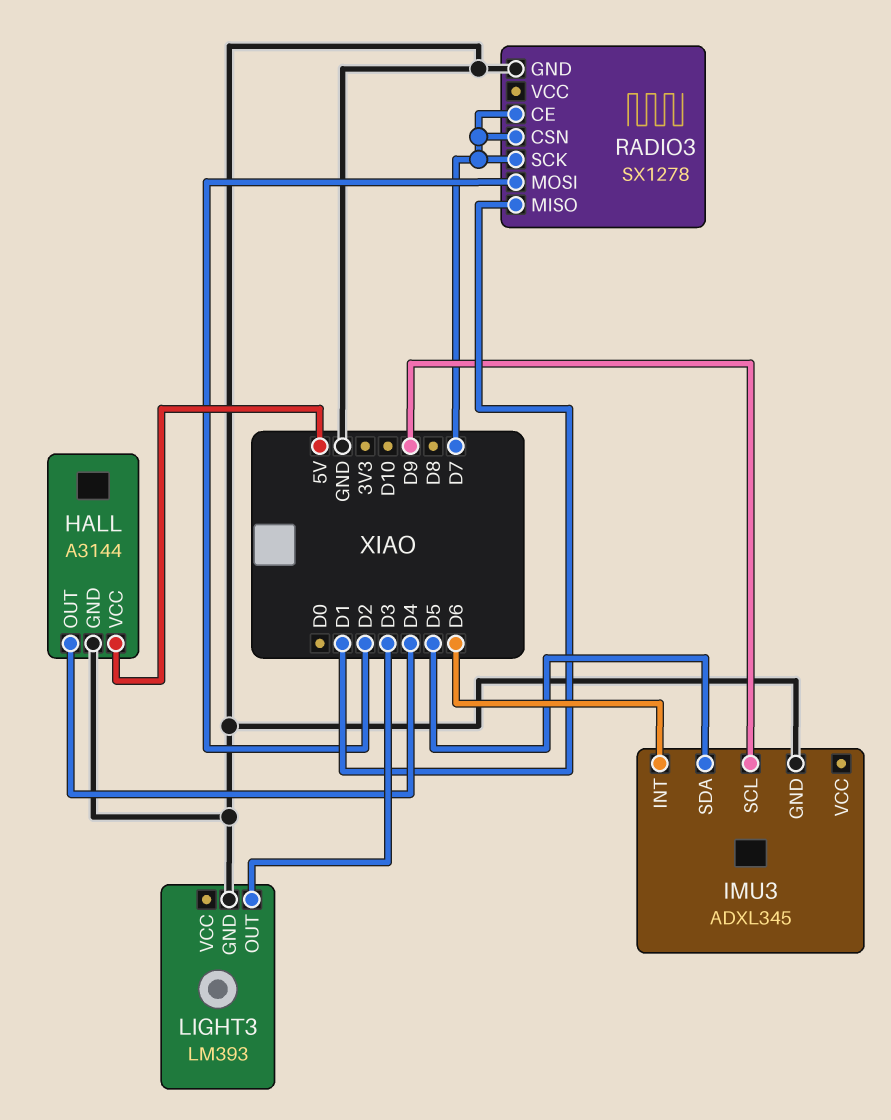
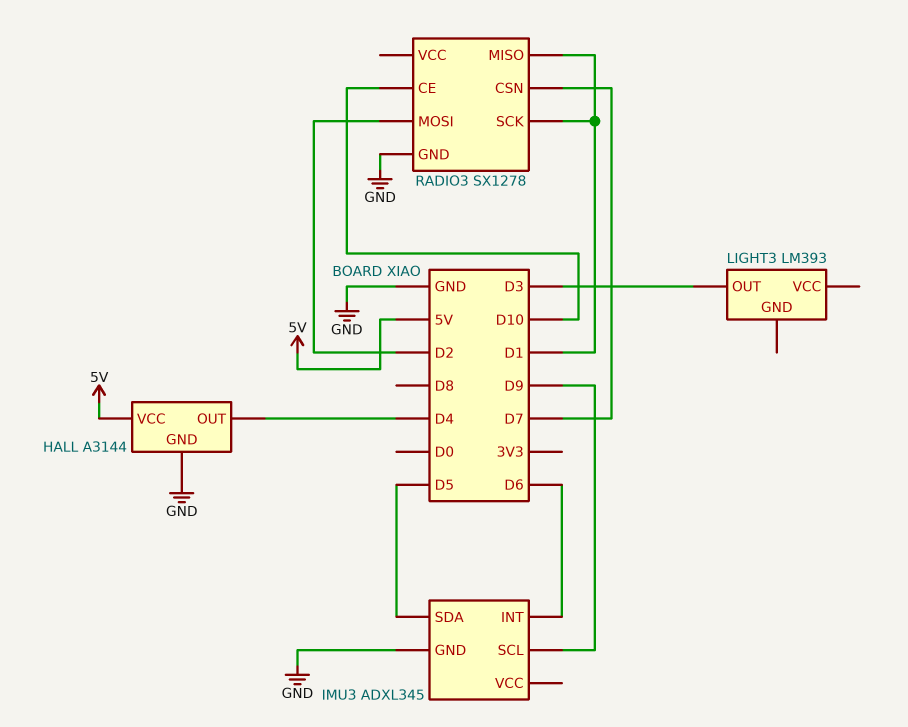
LIGHT3 pin GND: GND -> none
RADIO3 pin CE: D7 -> D10
RADIO3 pin SCK: D7 -> D1

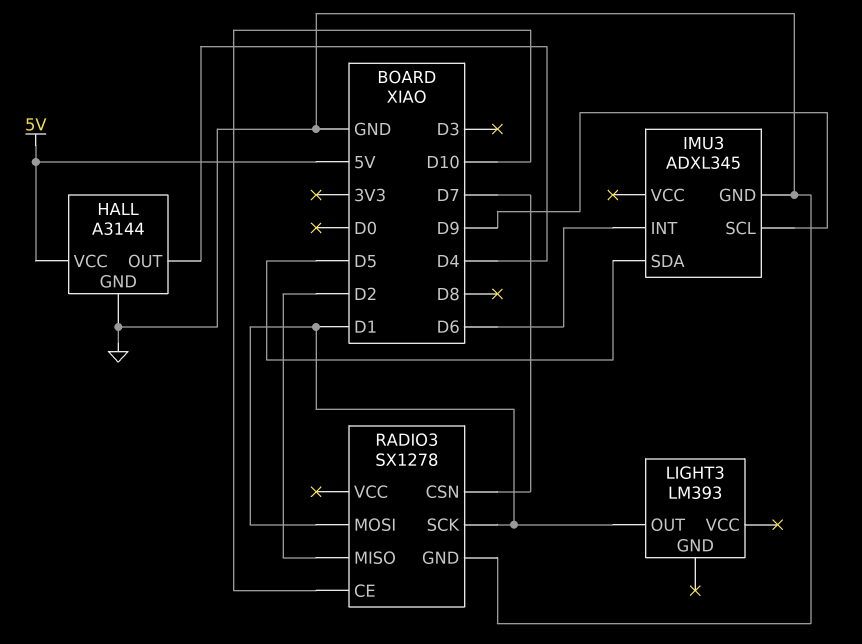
LIGHT3 pin OUT: D3 -> D1
RADIO3 pin MISO: D1 -> D2
RADIO3 pin MOSI: D2 -> D1

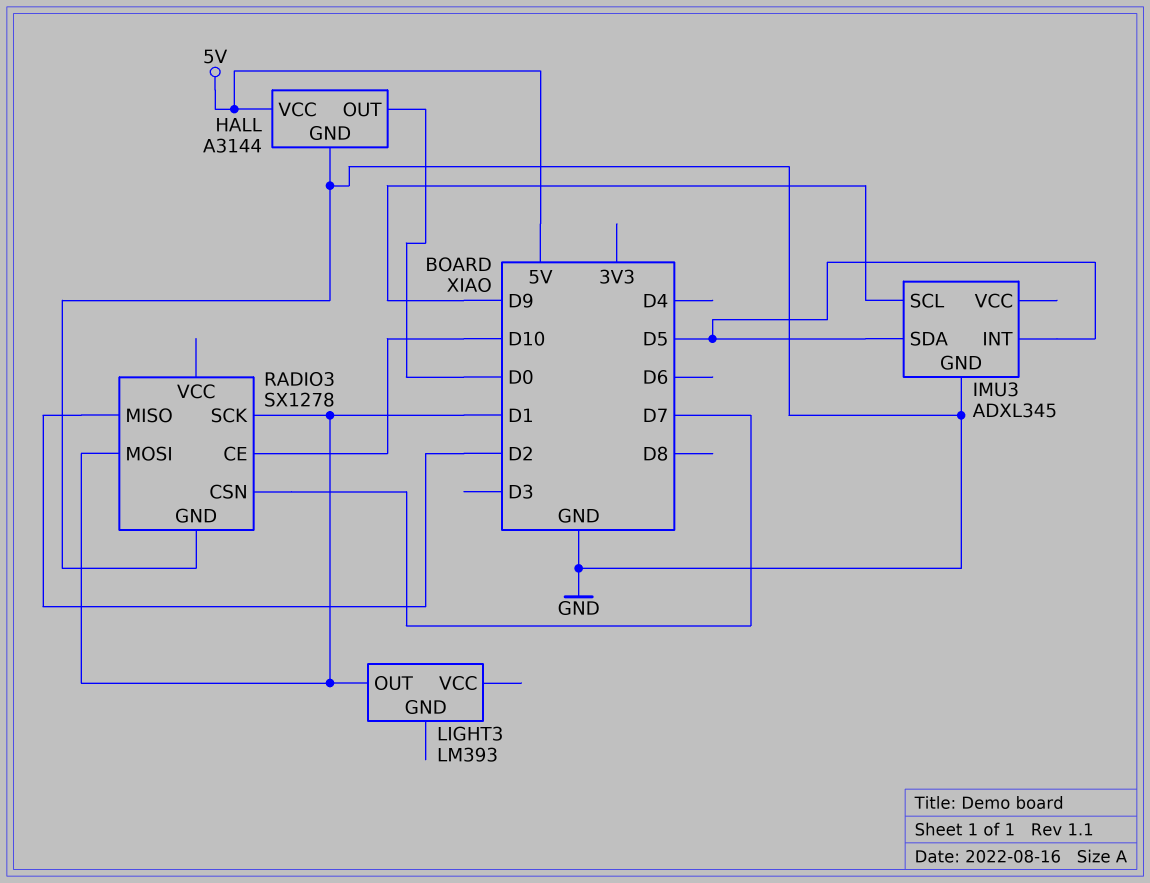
HALL pin OUT: D4 -> D0
IMU3 pin INT: D6 -> D5

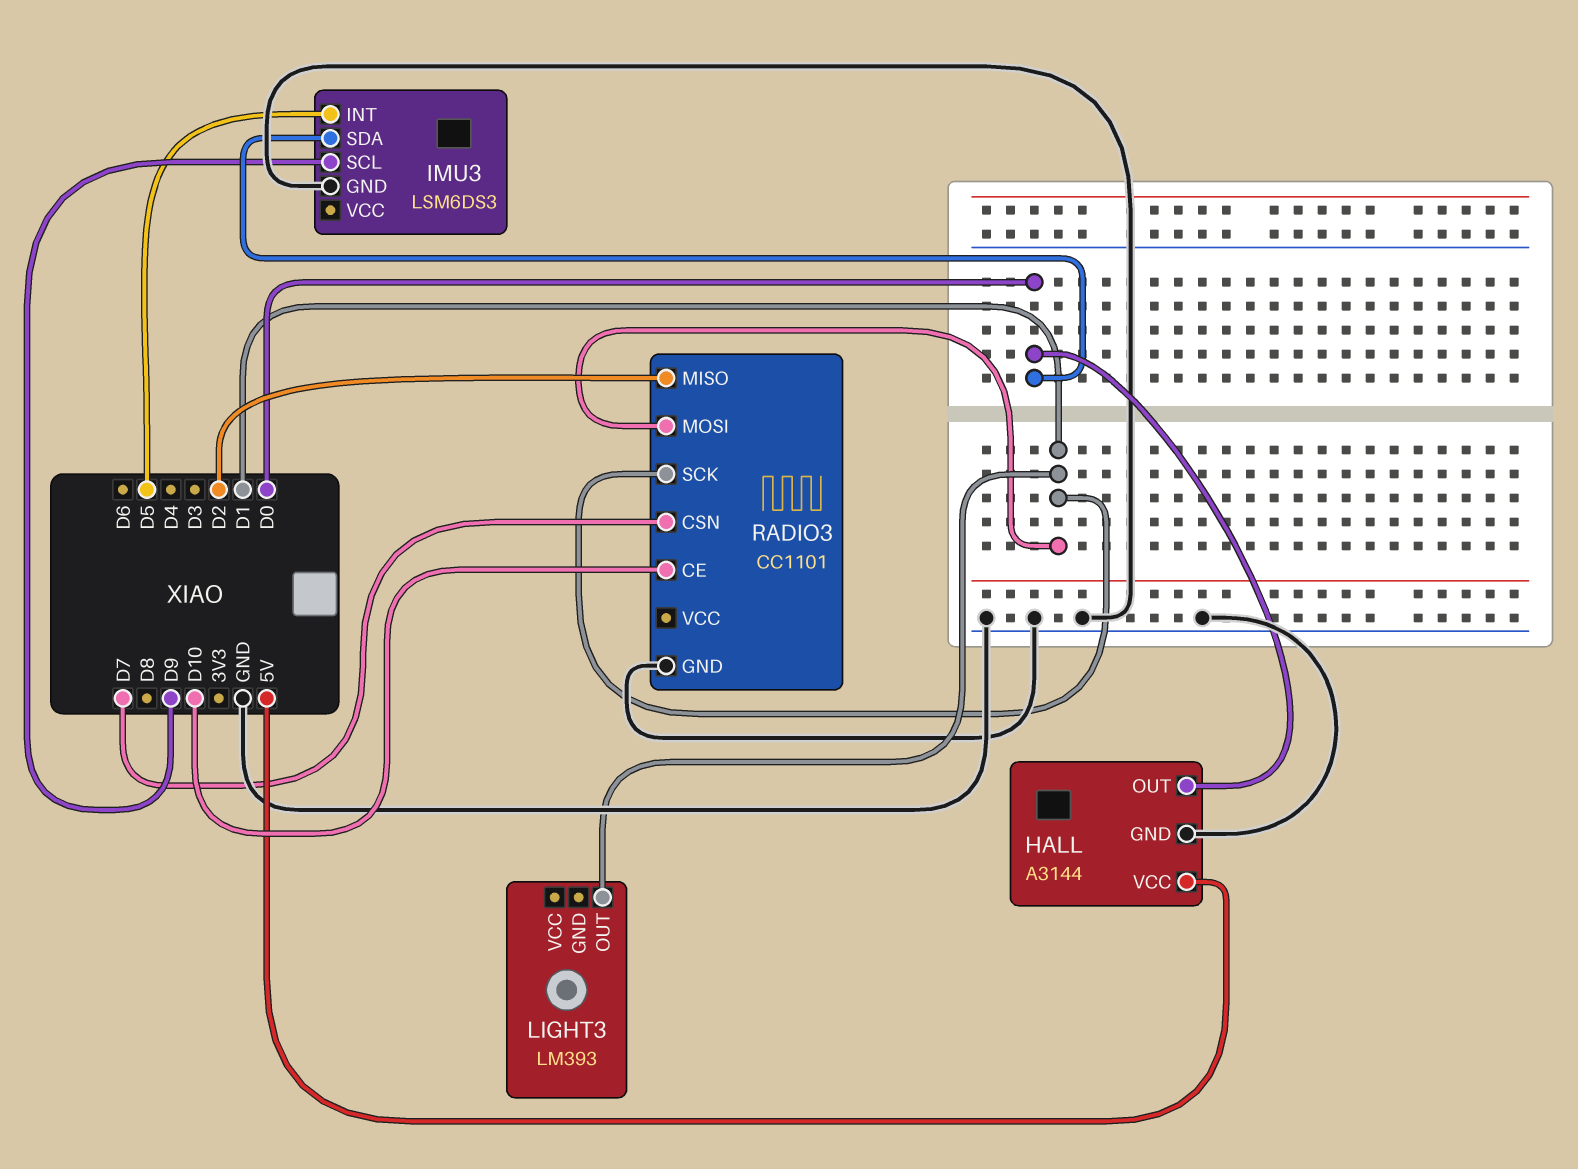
IMU3: ADXL345 -> LSM6DS3
IMU3 pin SDA: D5 -> D0
RADIO3: SX1278 -> CC1101

